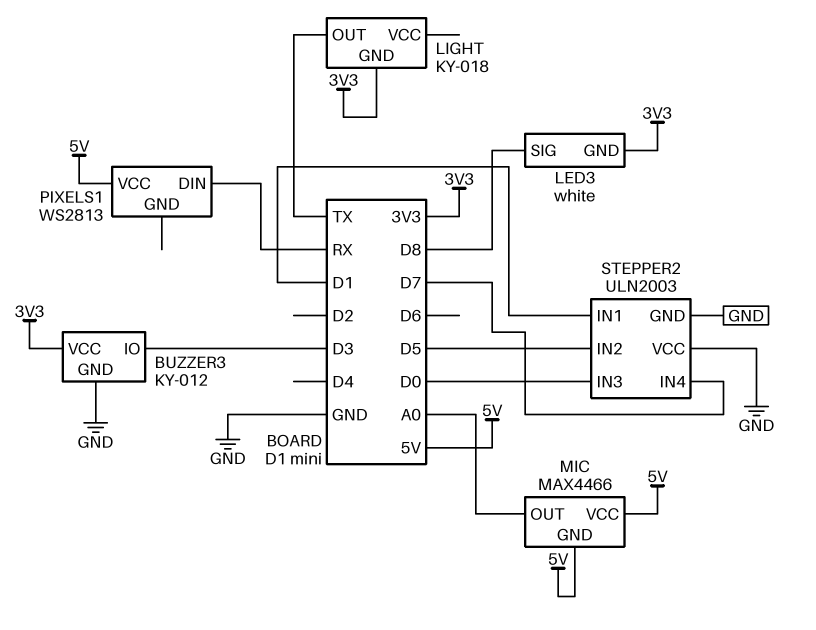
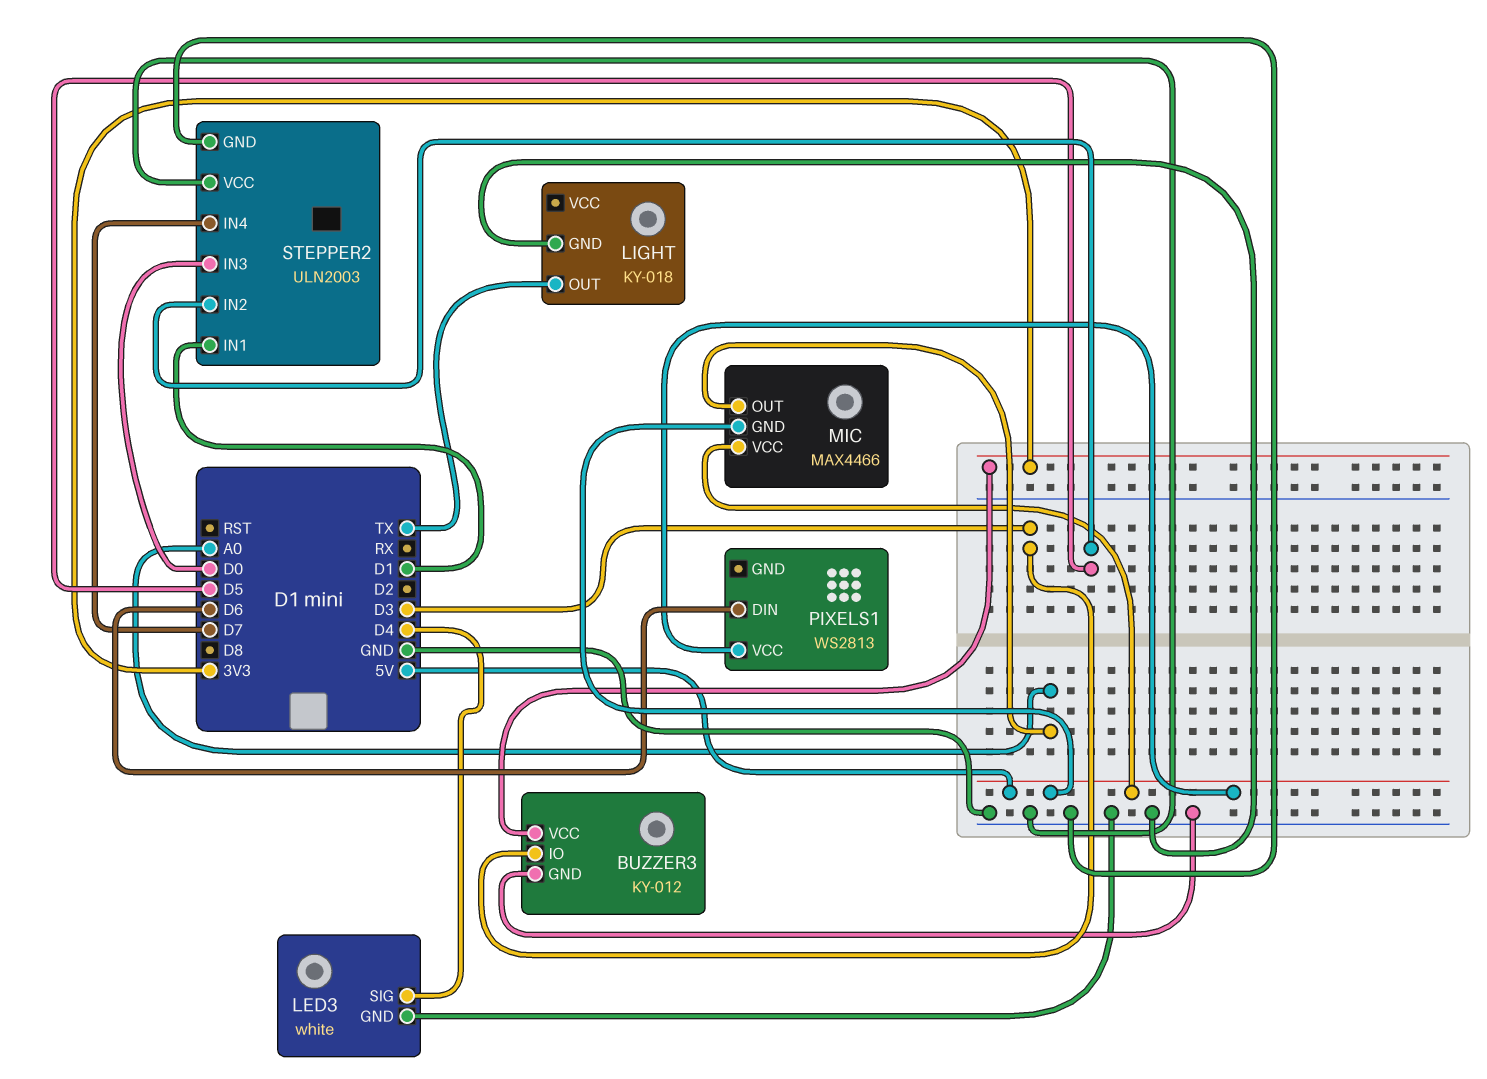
LED3 pin GND: 3V3 -> GND
LED3 pin SIG: D8 -> D4
LIGHT pin GND: 3V3 -> GND
PIXELS1 pin DIN: RX -> D6

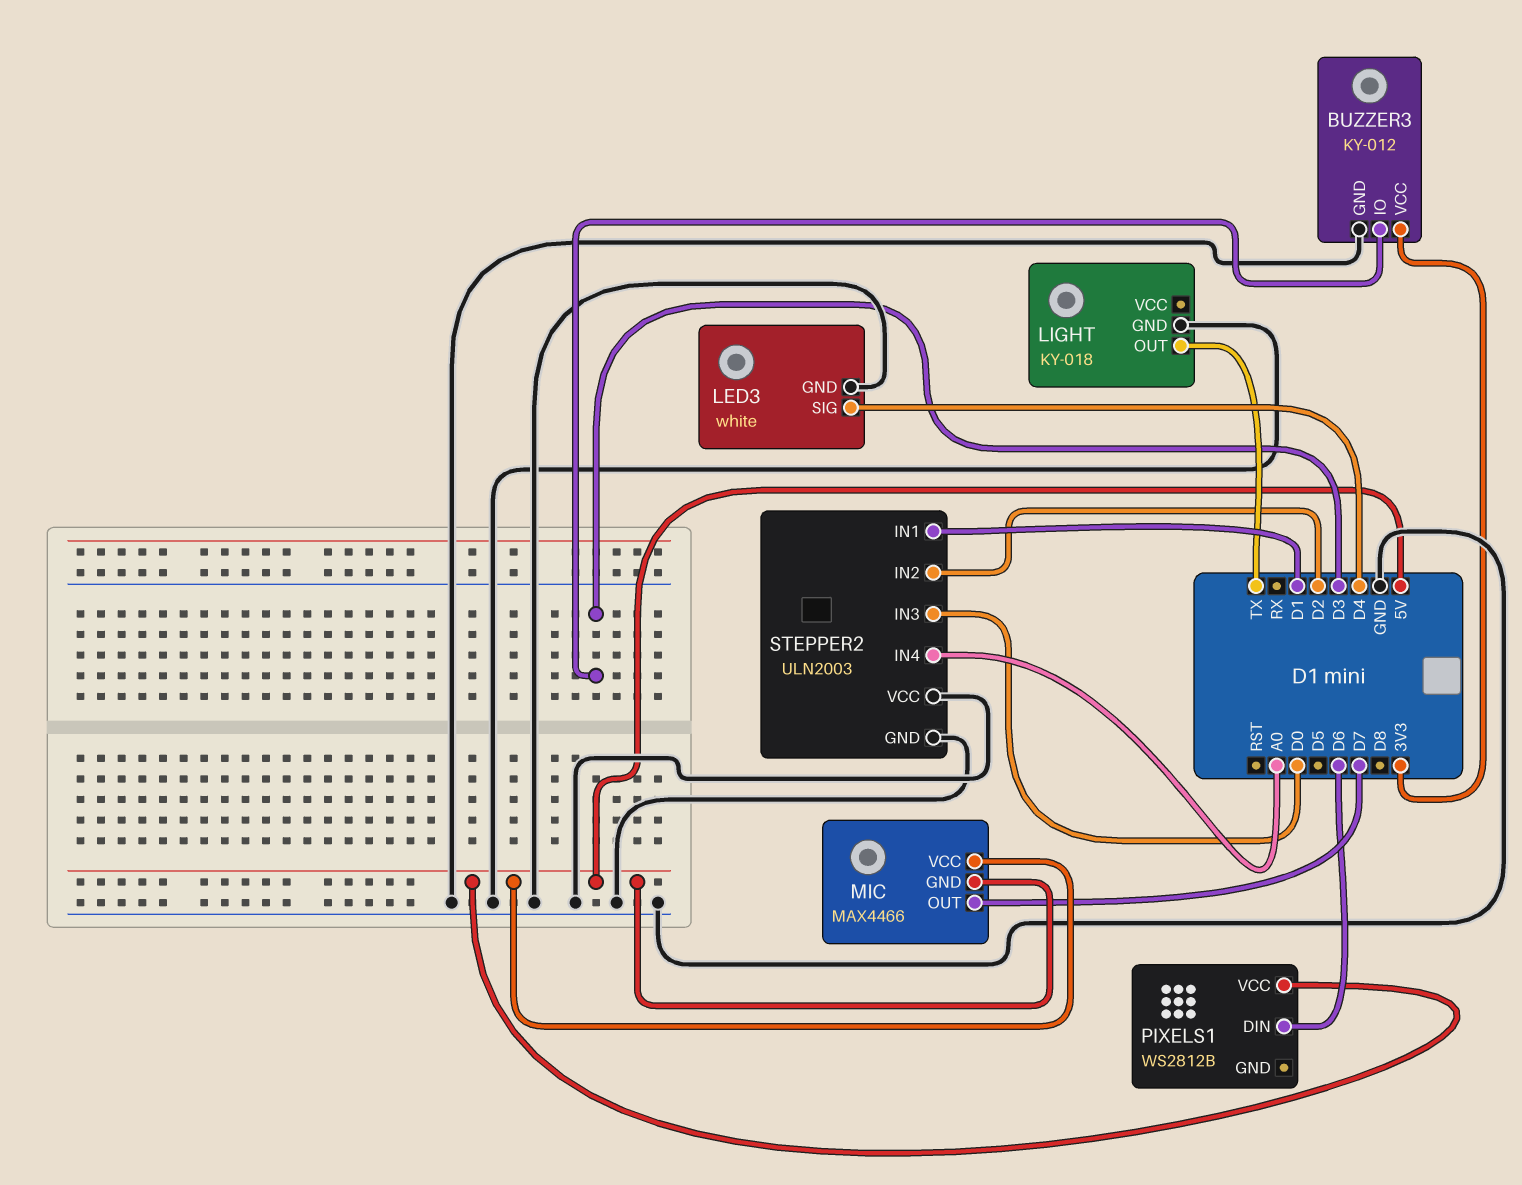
MIC pin OUT: A0 -> D7
PIXELS1: WS2813 -> WS2812B
STEPPER2 pin IN2: D5 -> D2
STEPPER2 pin IN4: D7 -> A0

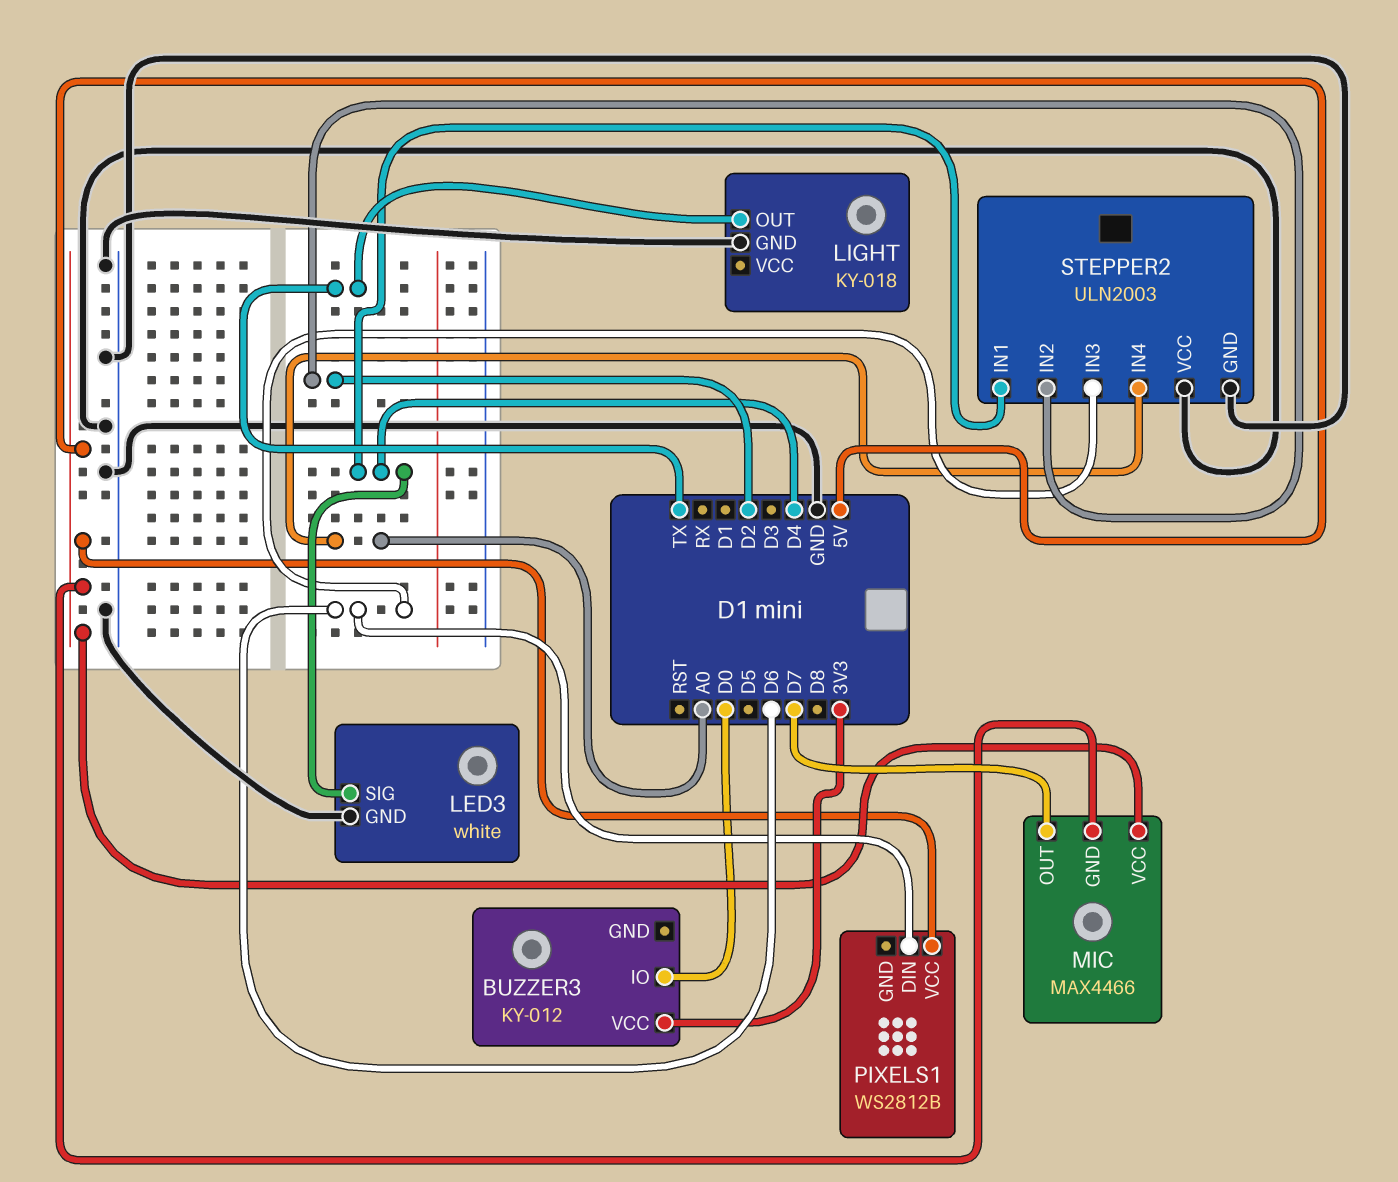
BUZZER3 pin GND: GND -> none
BUZZER3 pin IO: D3 -> D0
STEPPER2 pin IN1: D1 -> D4
STEPPER2 pin IN3: D0 -> D6

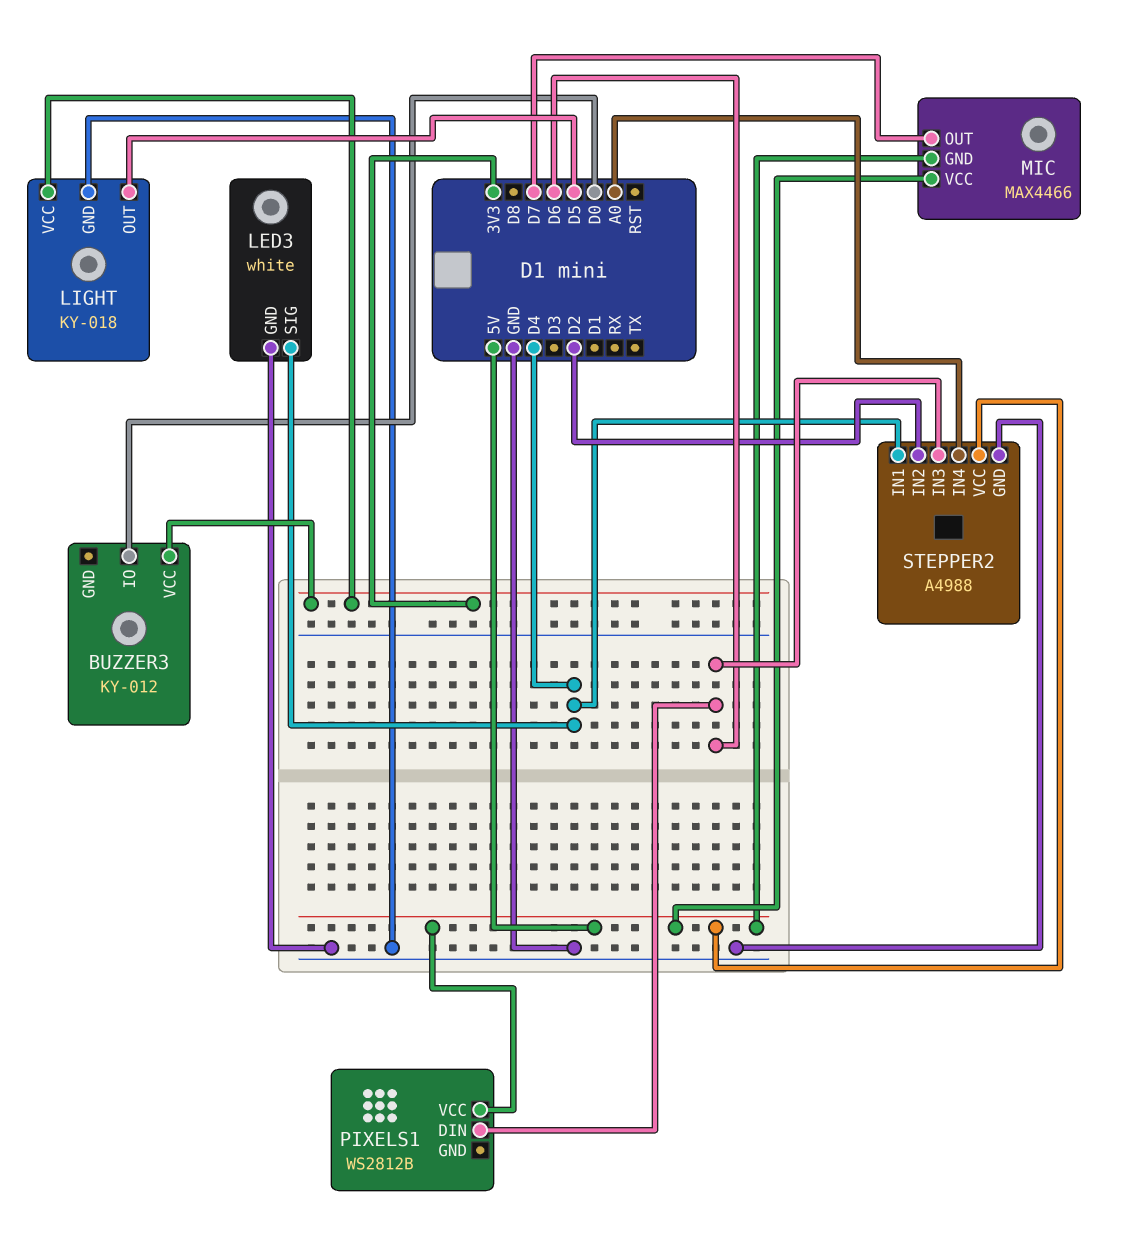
LIGHT pin OUT: TX -> D5
LIGHT pin VCC: none -> 3V3
STEPPER2: ULN2003 -> A4988
STEPPER2 pin VCC: GND -> 5V

